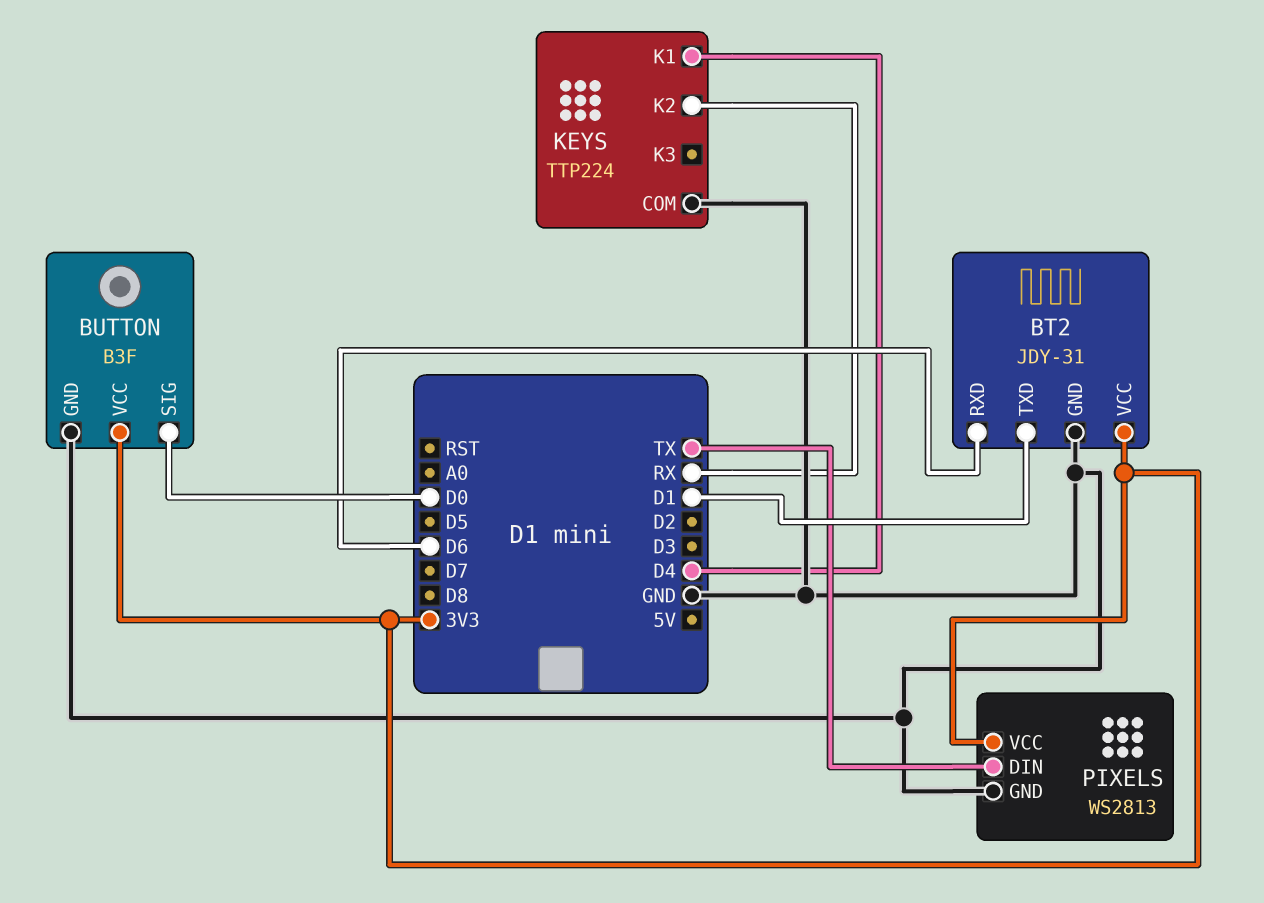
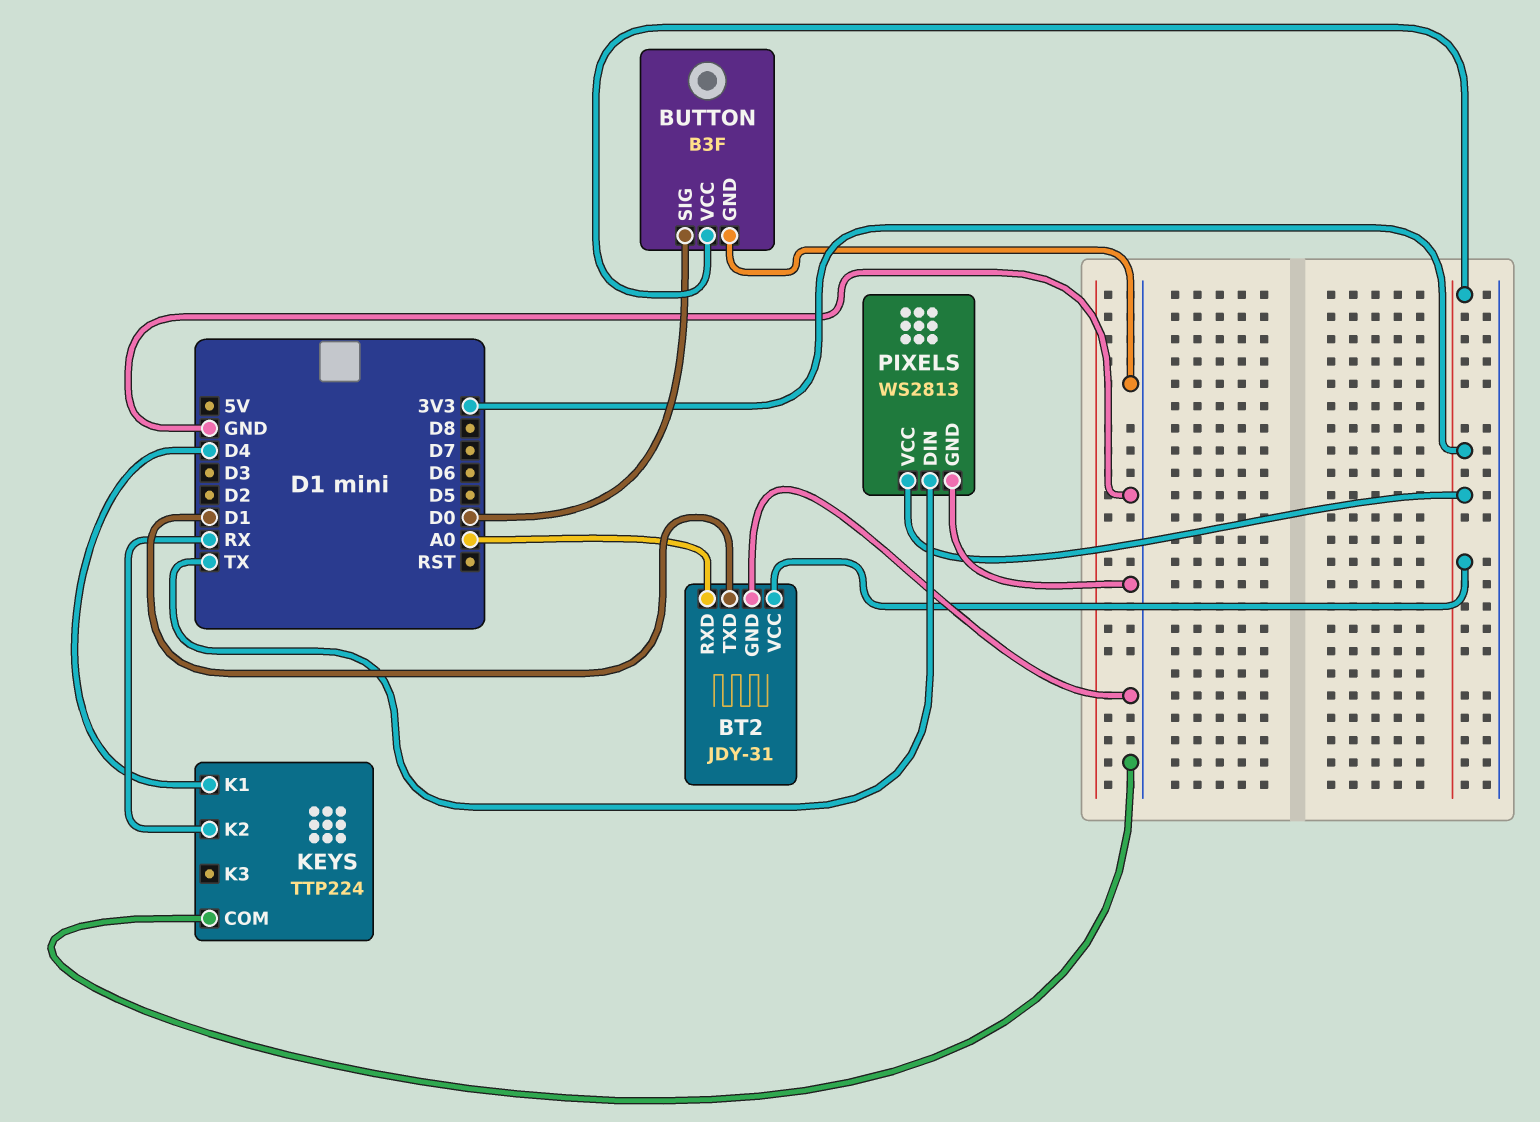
BT2 pin RXD: D6 -> A0

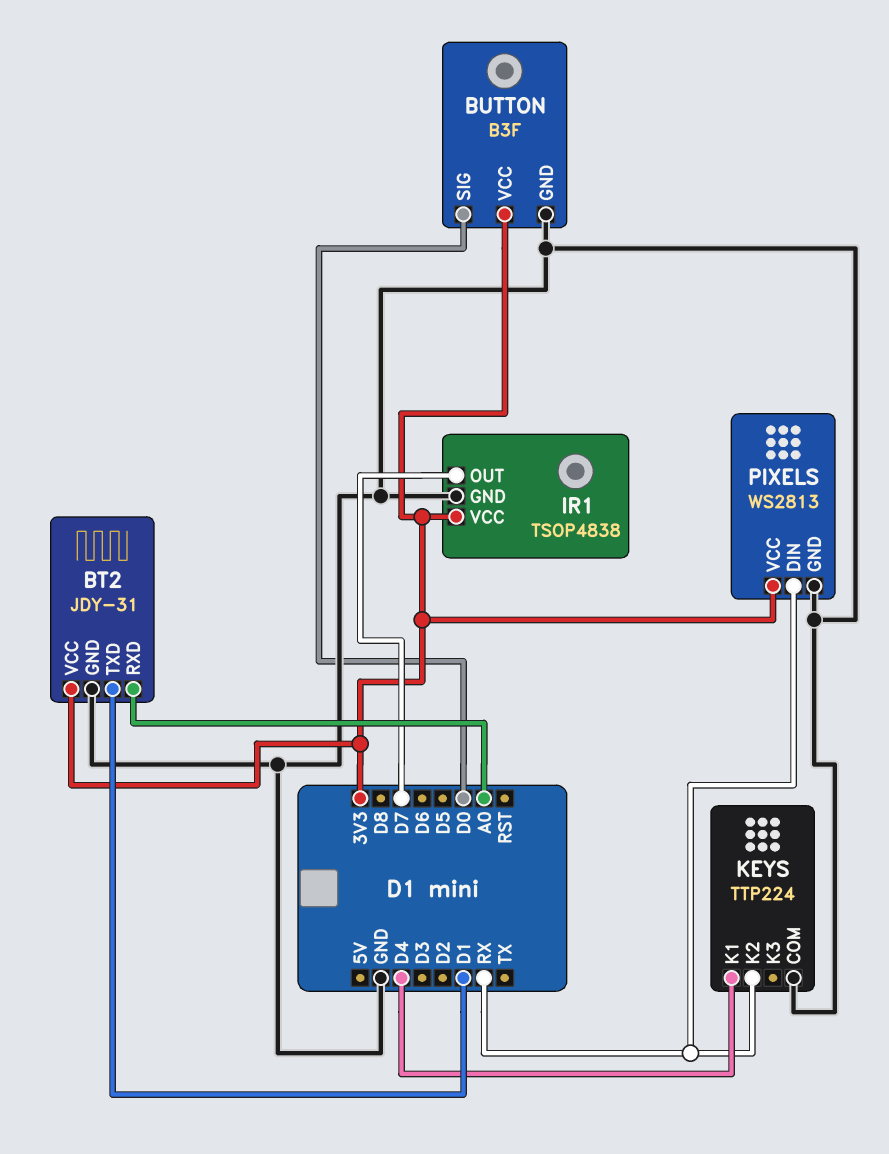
IR1: none -> TSOP4838
IR1 pin GND: none -> GND
IR1 pin OUT: none -> D7
IR1 pin VCC: none -> 3V3
PIXELS pin DIN: TX -> RX

